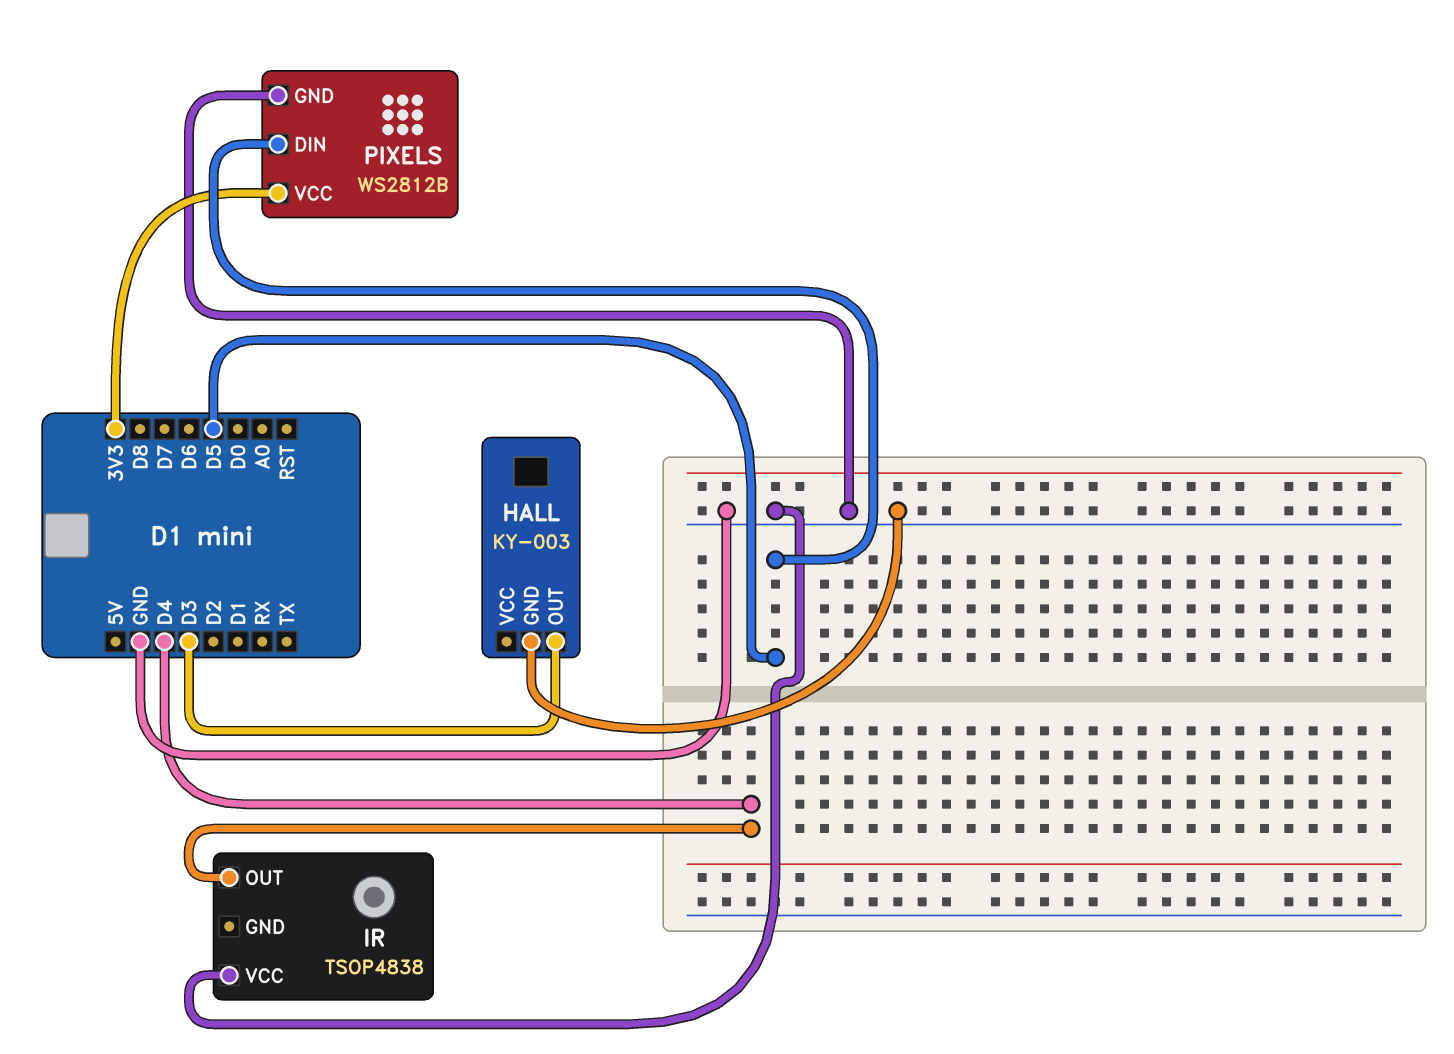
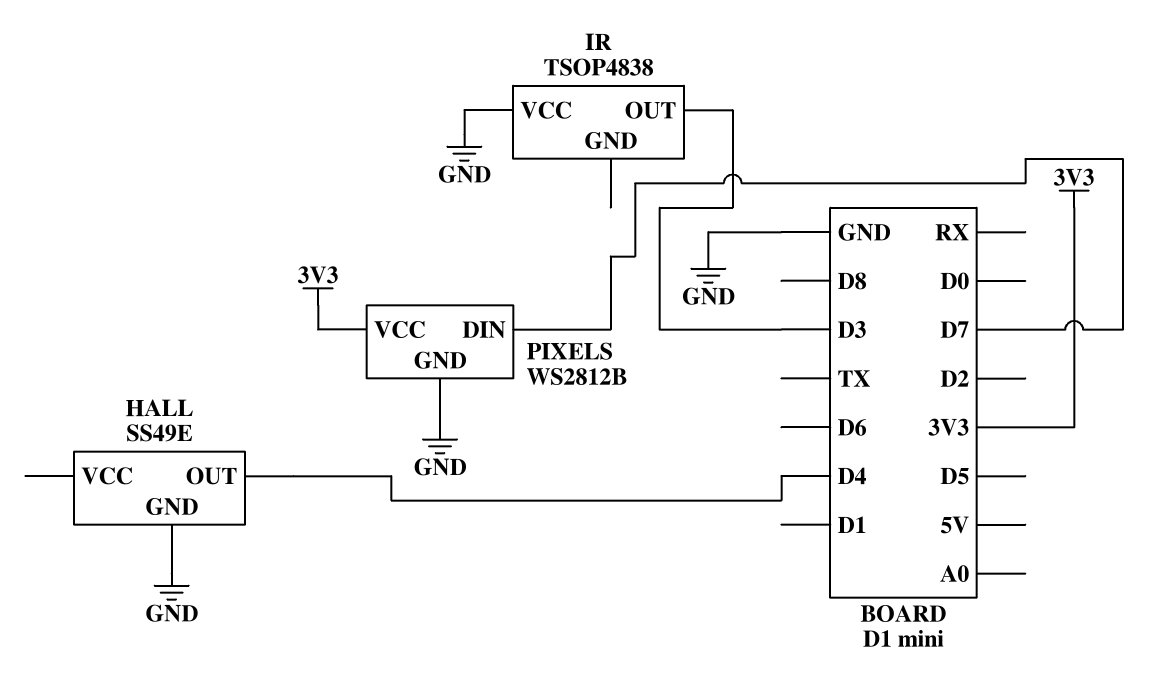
HALL: KY-003 -> SS49E
HALL pin OUT: D3 -> D4
IR pin OUT: D4 -> D3
PIXELS pin DIN: D5 -> D7

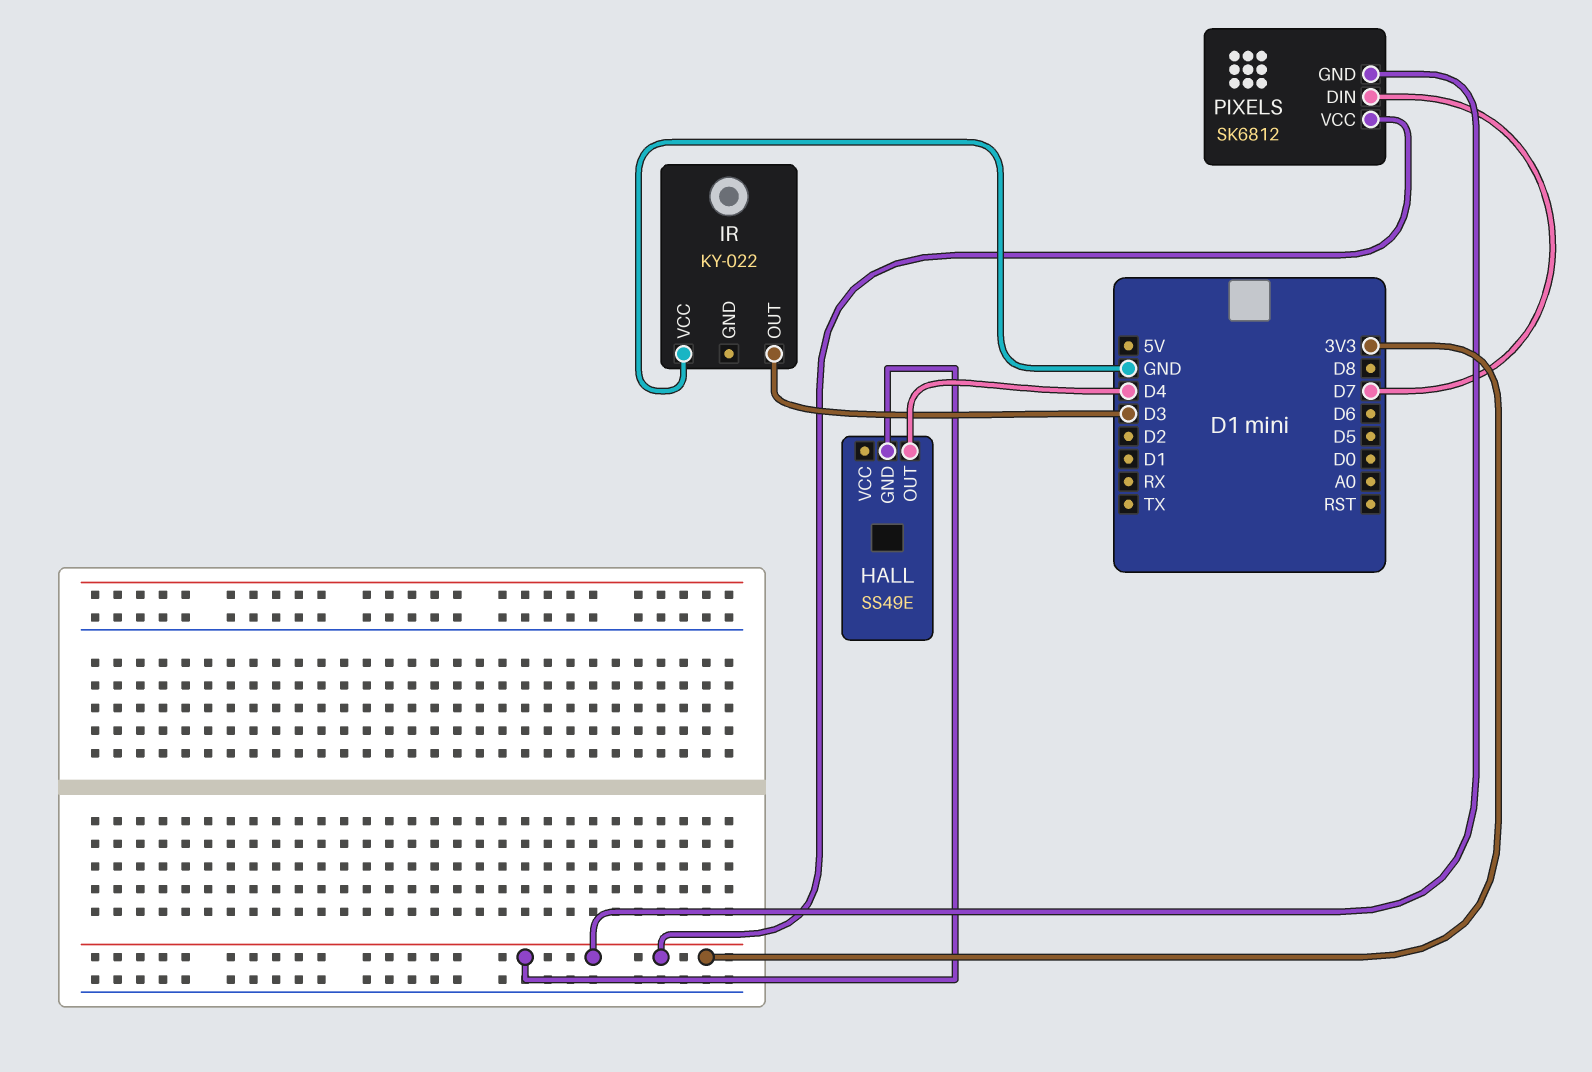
HALL pin GND: GND -> 3V3
IR: TSOP4838 -> KY-022
PIXELS: WS2812B -> SK6812
PIXELS pin GND: GND -> 3V3

